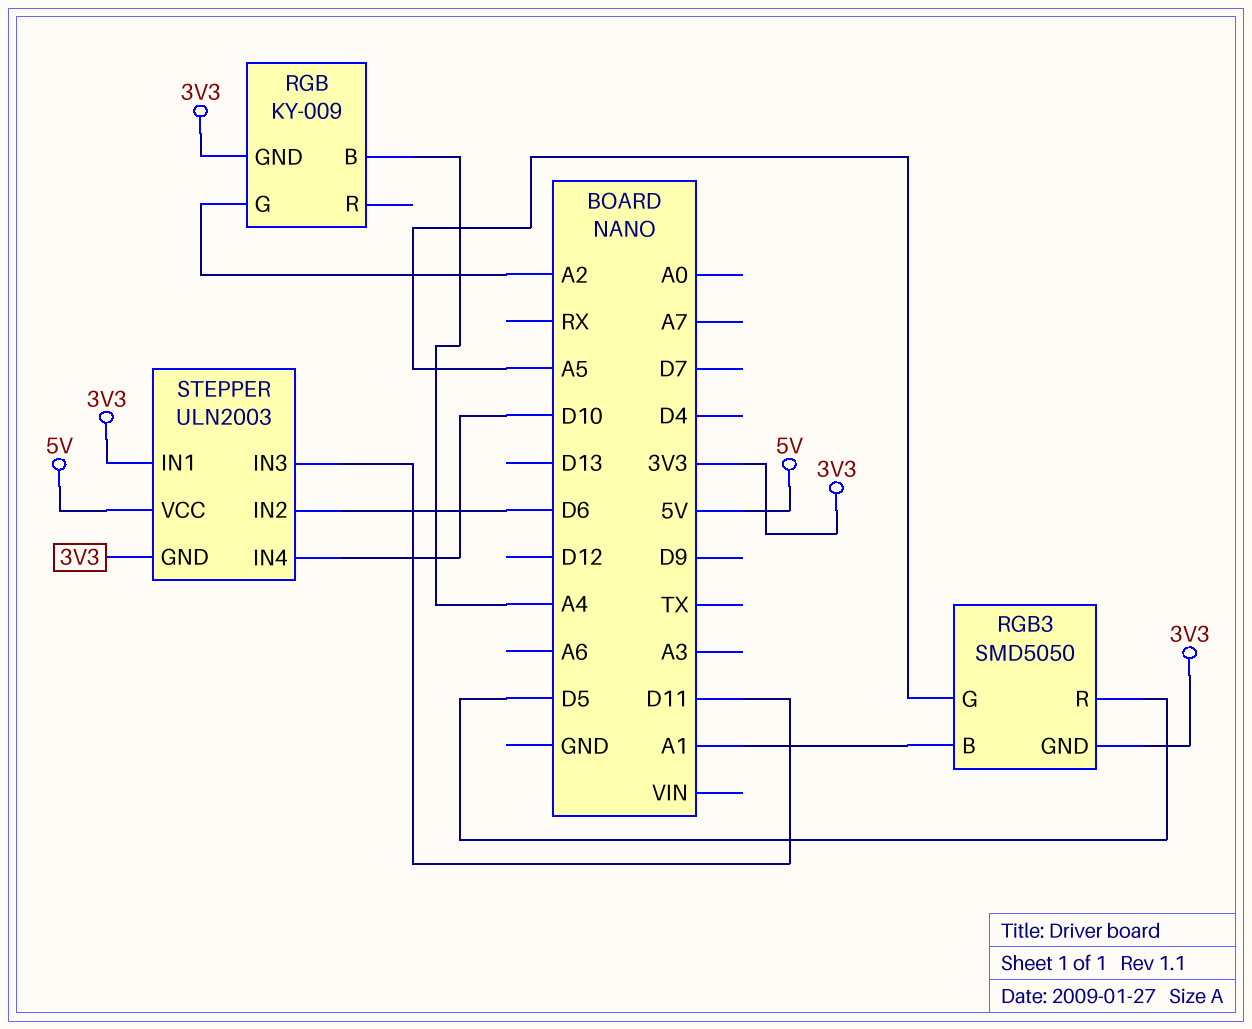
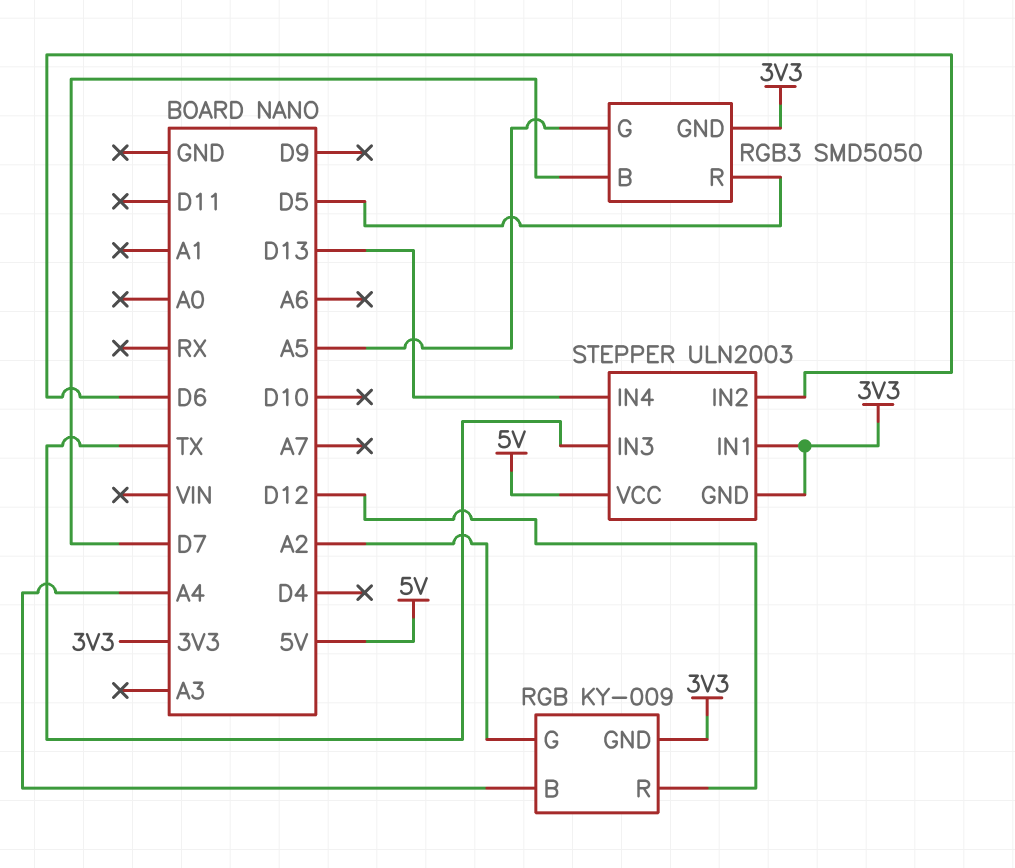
RGB pin R: none -> D12
RGB3 pin B: A1 -> D7
STEPPER pin IN3: D11 -> TX
STEPPER pin IN4: D10 -> D13

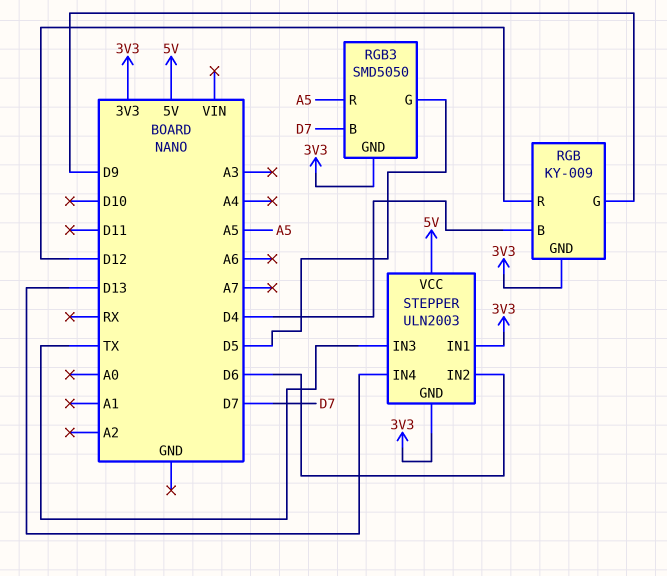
RGB pin B: A4 -> D4
RGB pin G: A2 -> D9
RGB3 pin G: A5 -> D5
RGB3 pin R: D5 -> A5

